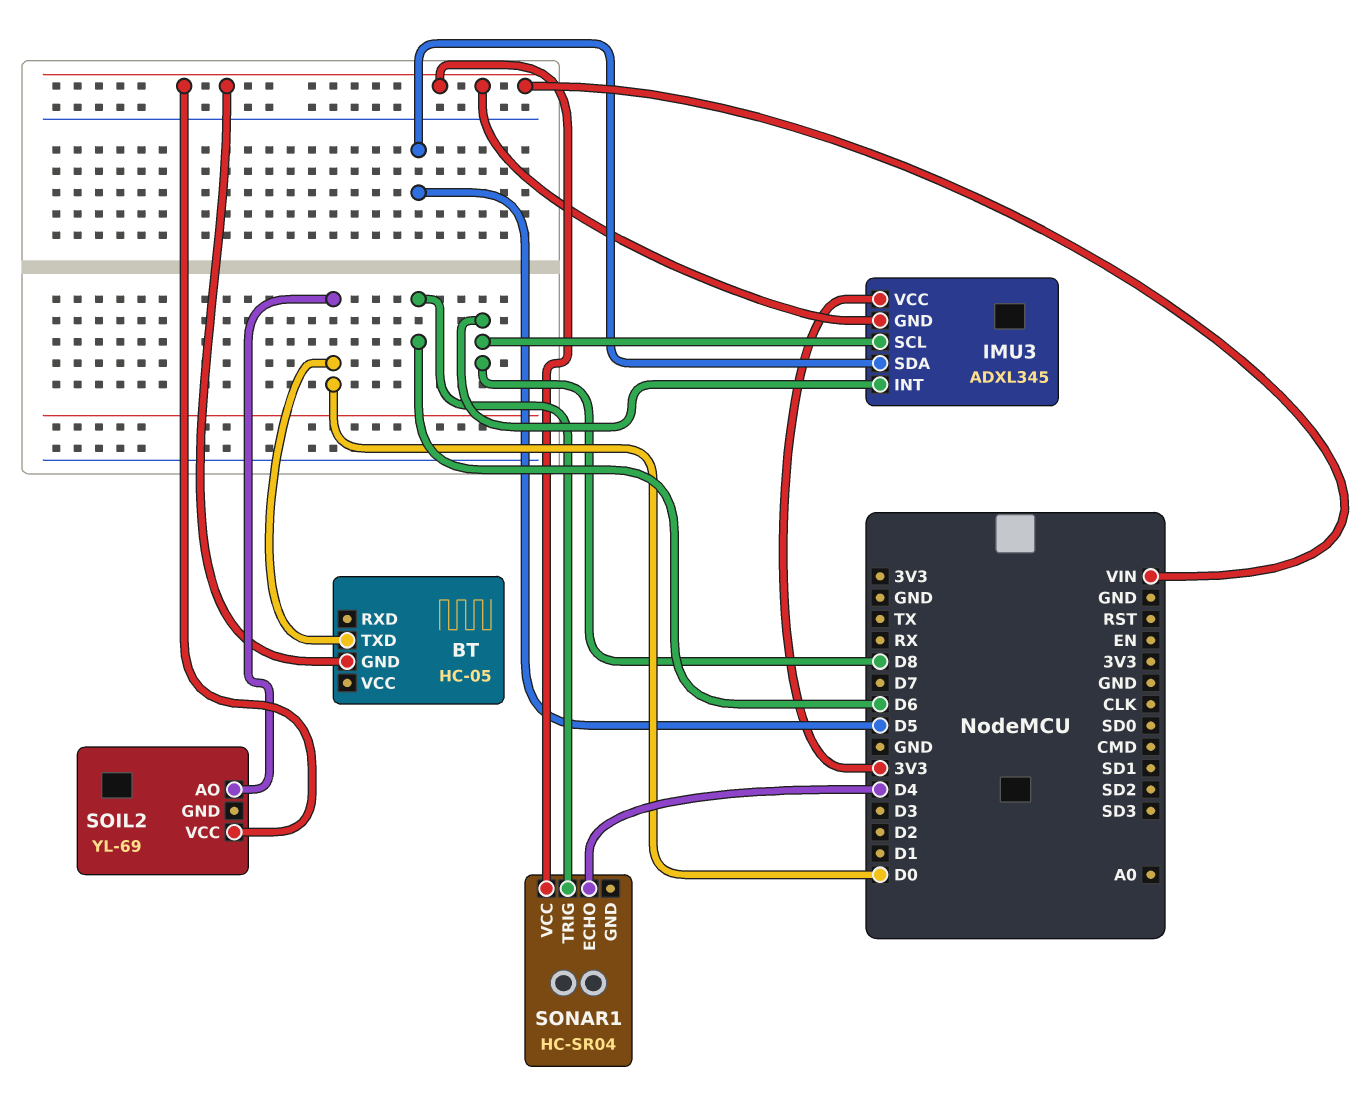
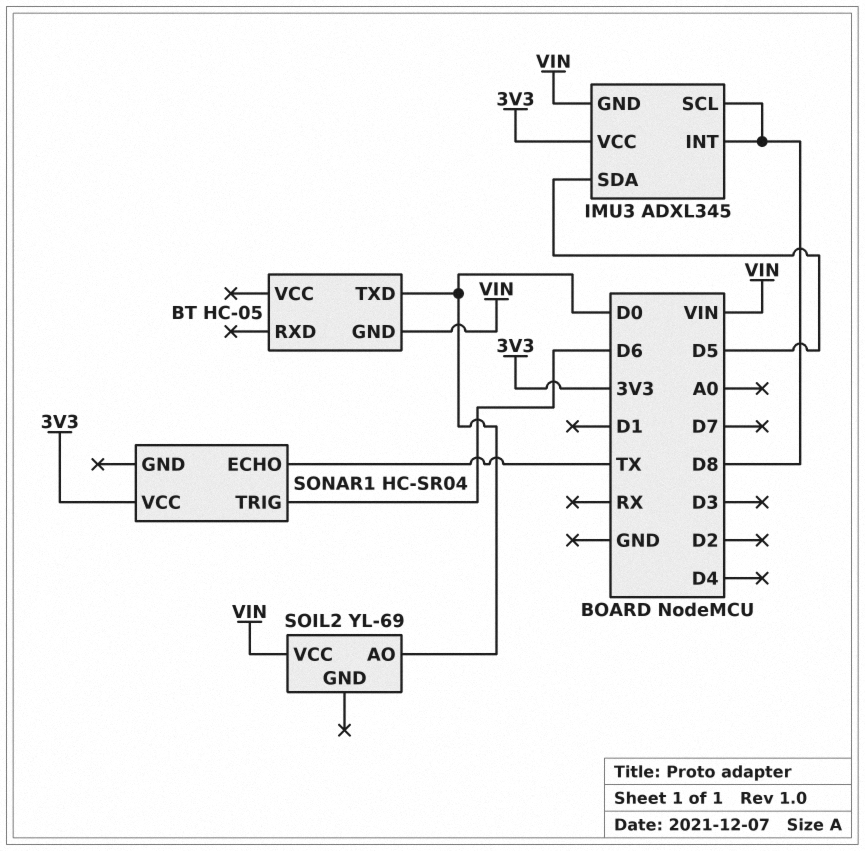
SONAR1 pin ECHO: D4 -> TX
SONAR1 pin VCC: VIN -> 3V3

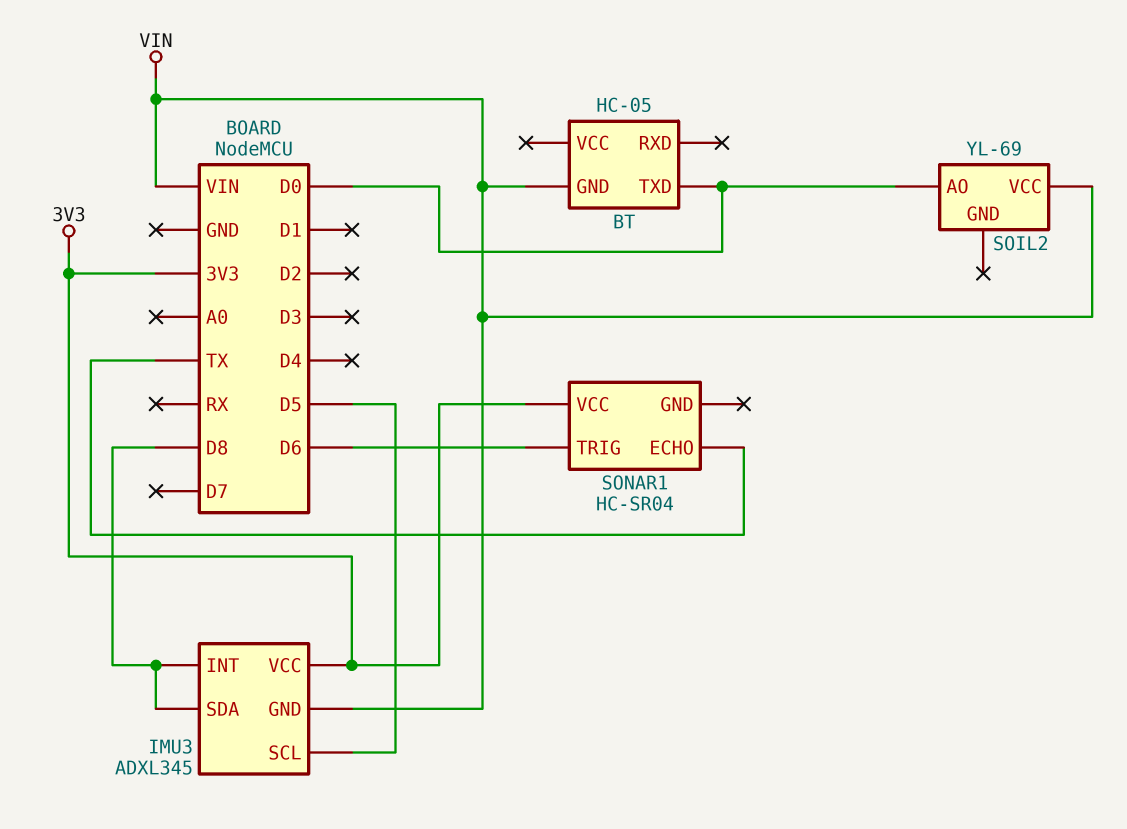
IMU3 pin SCL: D8 -> D5
IMU3 pin SDA: D5 -> D8

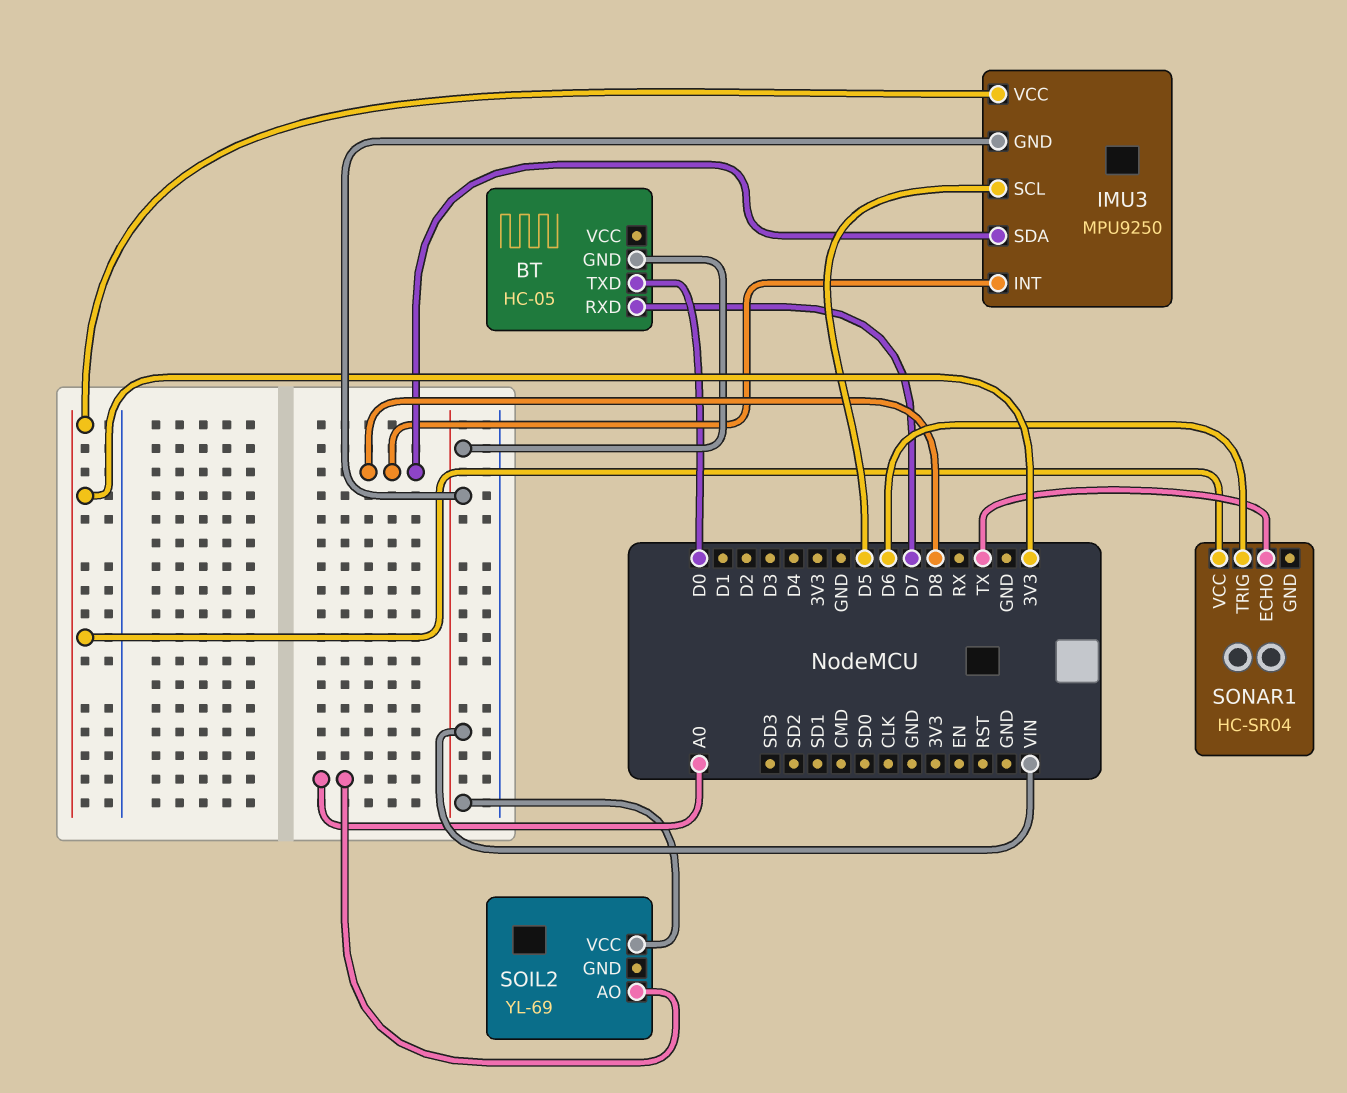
BT pin RXD: none -> D7
IMU3: ADXL345 -> MPU9250
SOIL2 pin AO: D0 -> A0

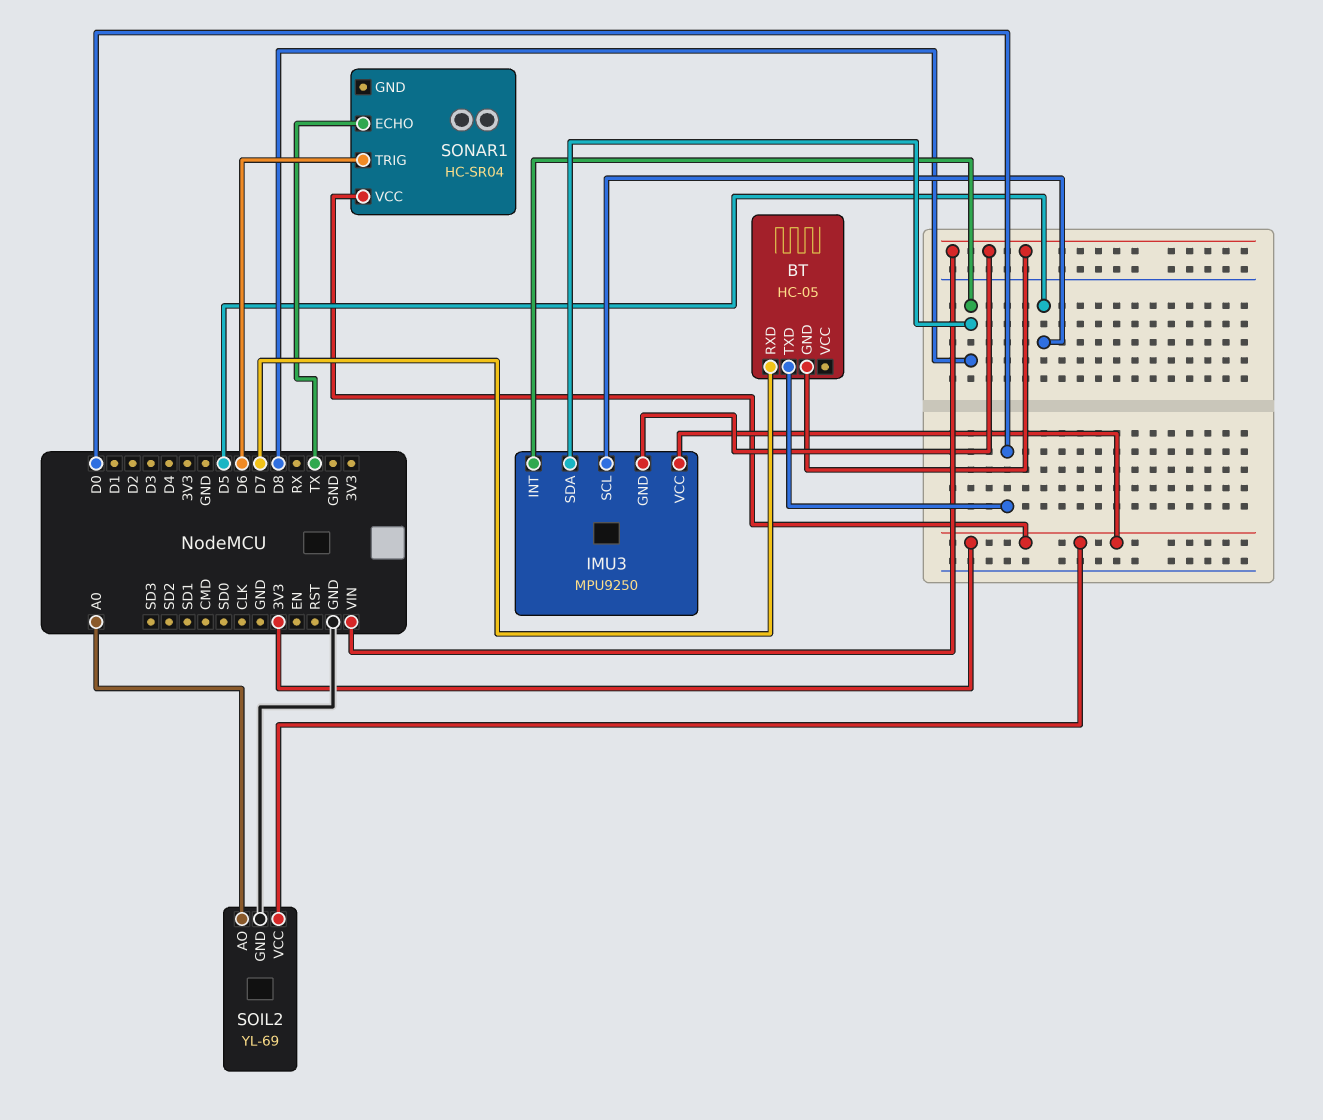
SOIL2 pin GND: none -> GND
SOIL2 pin VCC: VIN -> 3V3

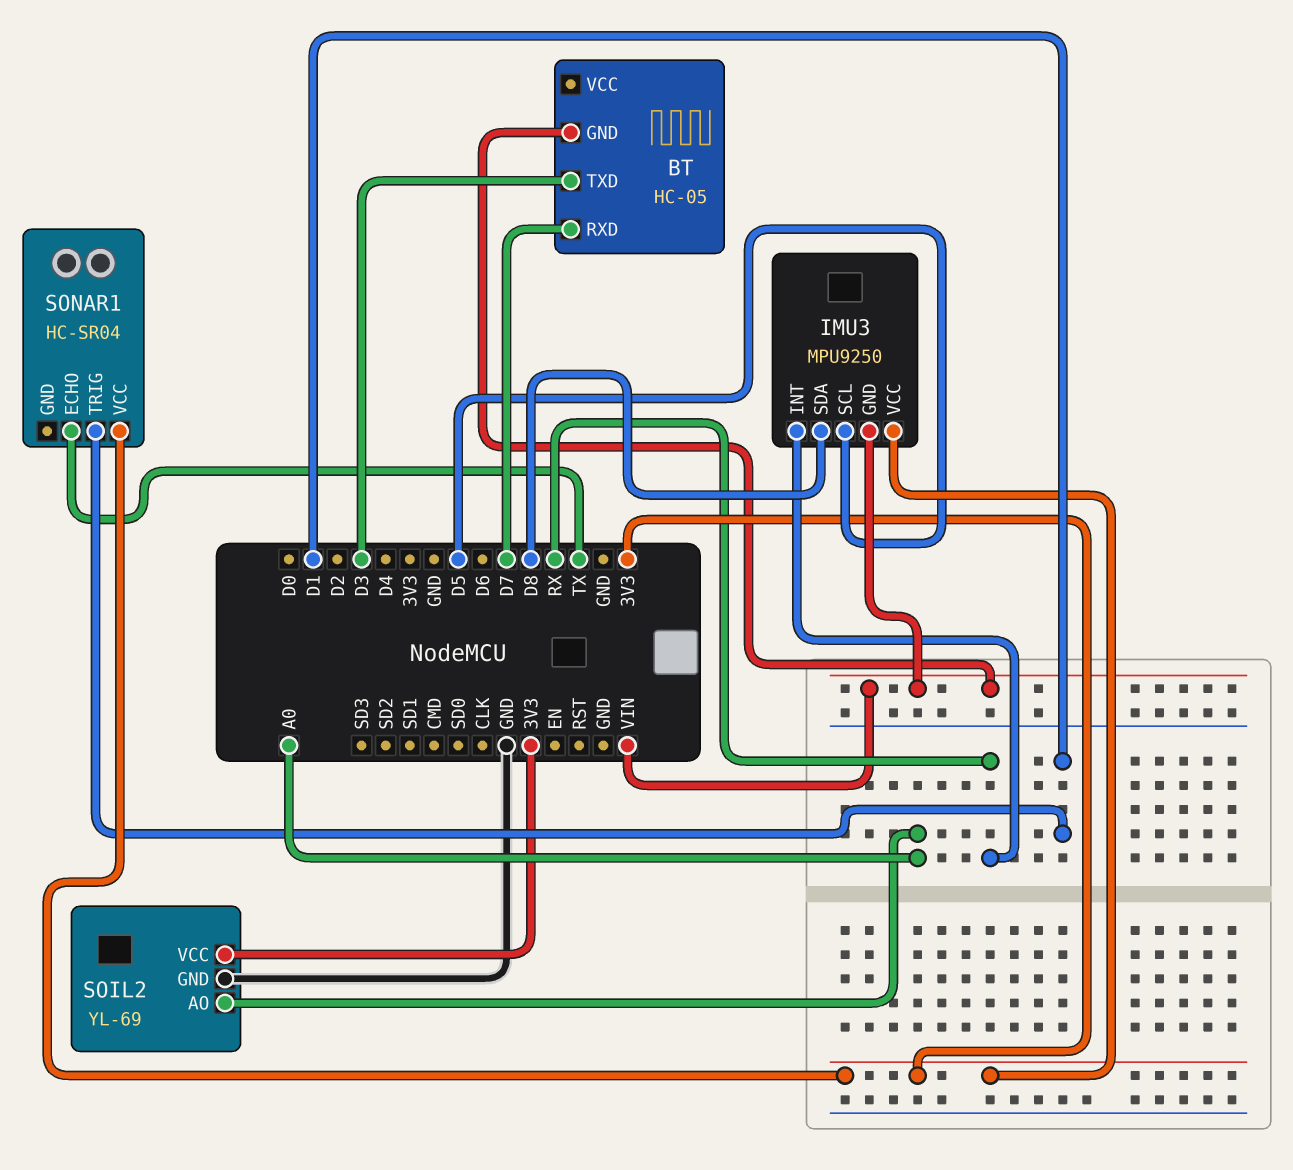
BT pin TXD: D0 -> D3
IMU3 pin INT: D8 -> RX
SONAR1 pin TRIG: D6 -> D1

